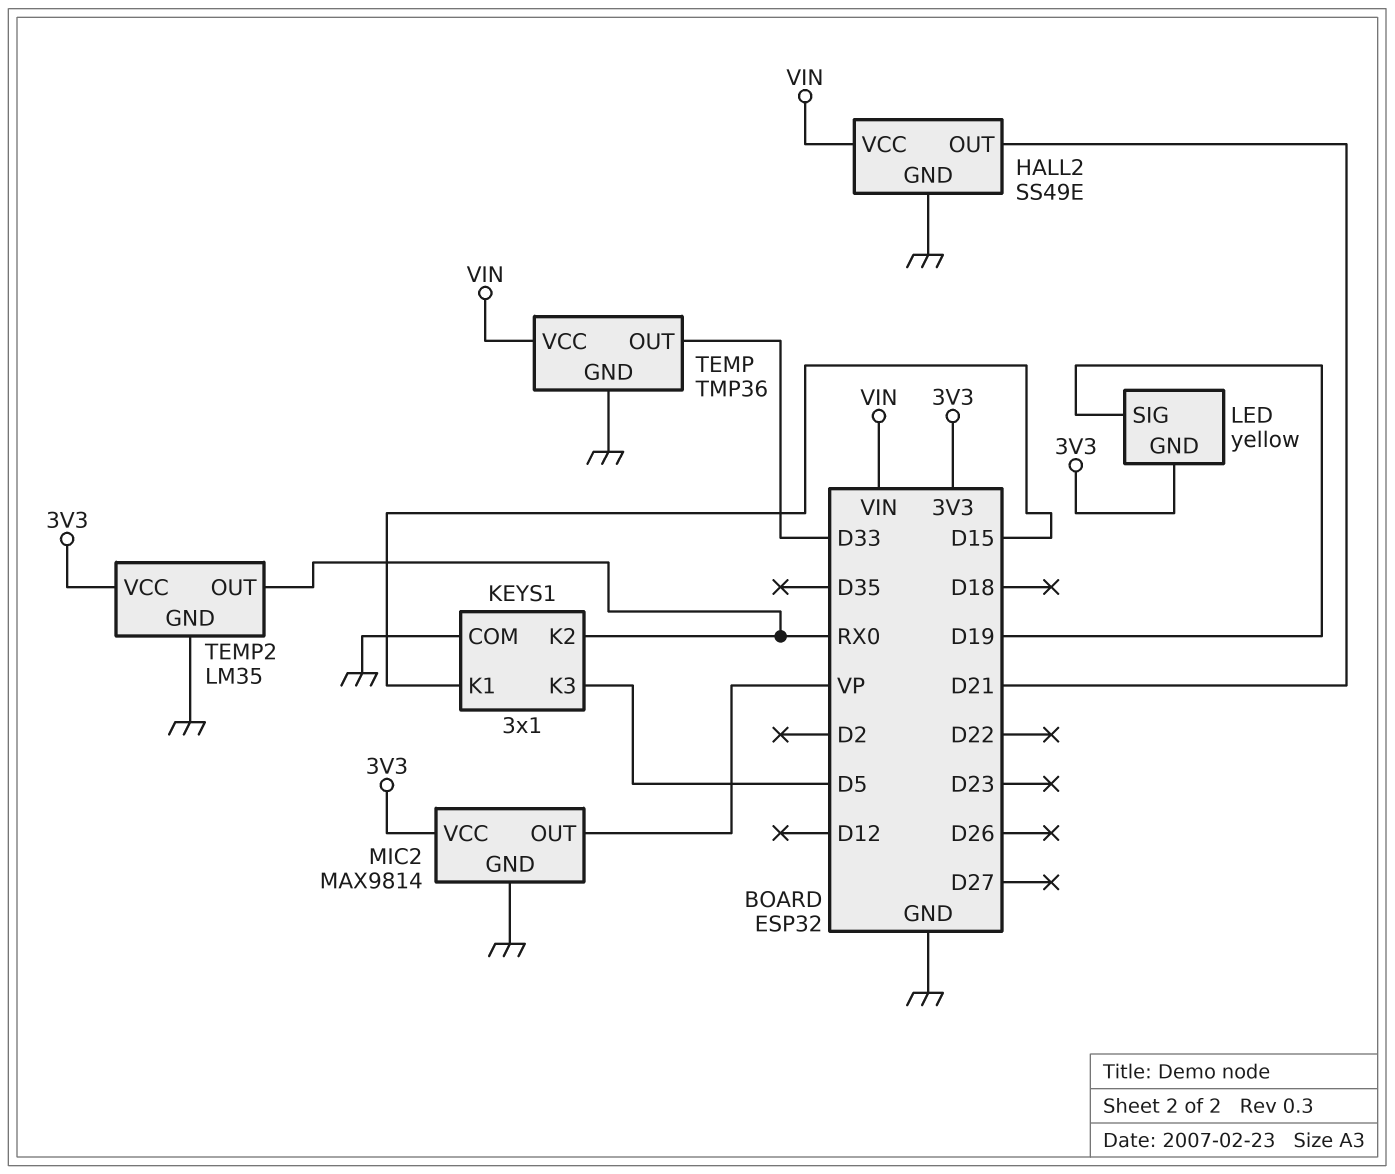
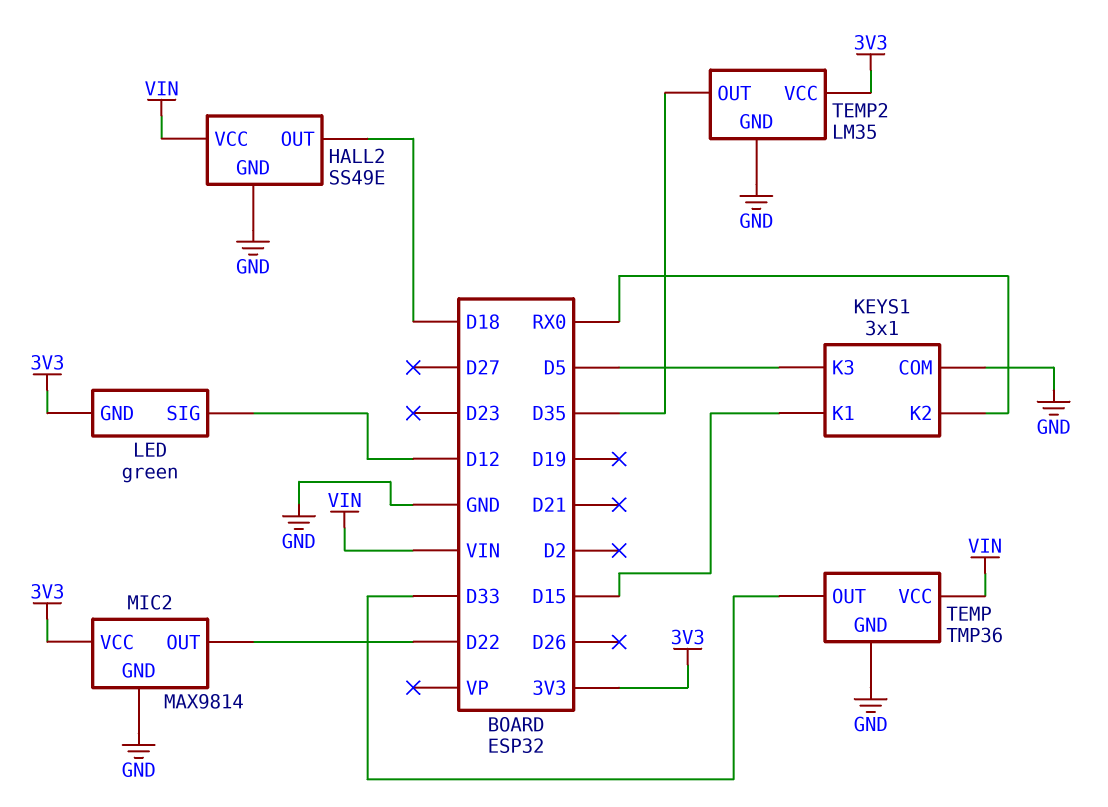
HALL2 pin OUT: D21 -> D18
LED: yellow -> green
LED pin SIG: D19 -> D12
MIC2 pin OUT: VP -> D22
TEMP2 pin OUT: RX0 -> D35

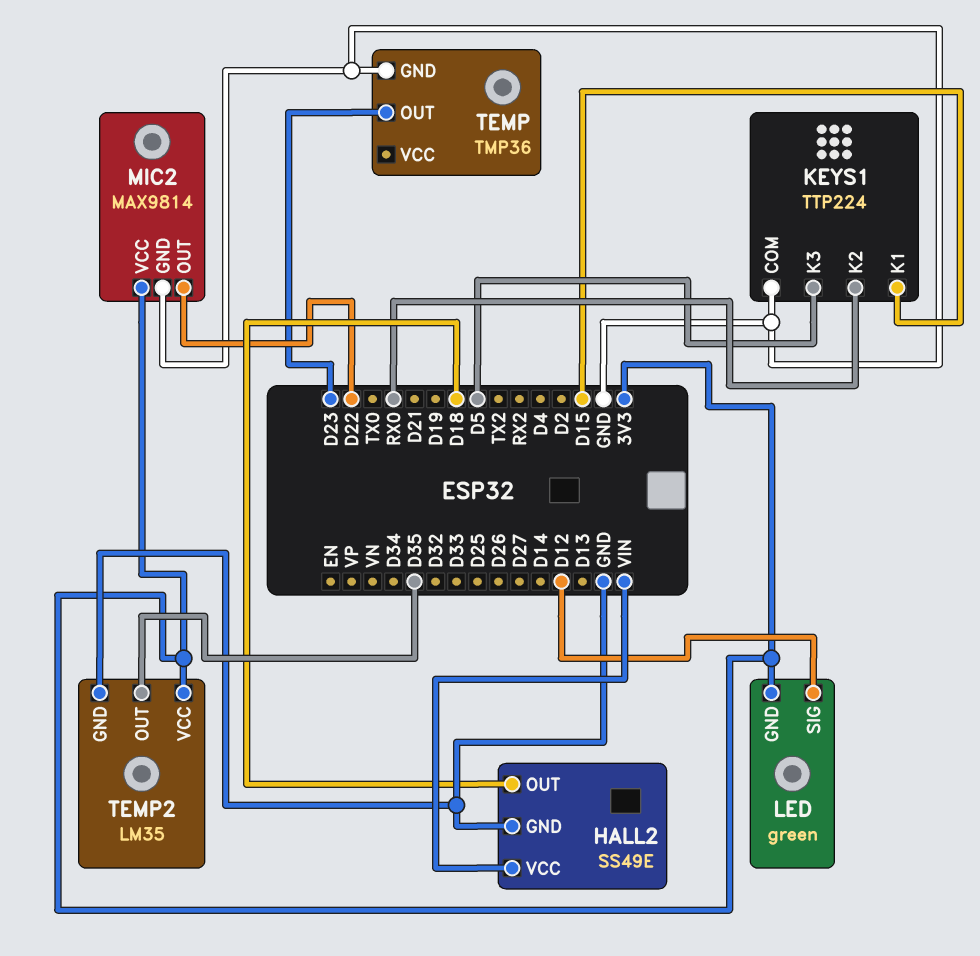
KEYS1: 3x1 -> TTP224
TEMP pin OUT: D33 -> D23
TEMP pin VCC: VIN -> none

